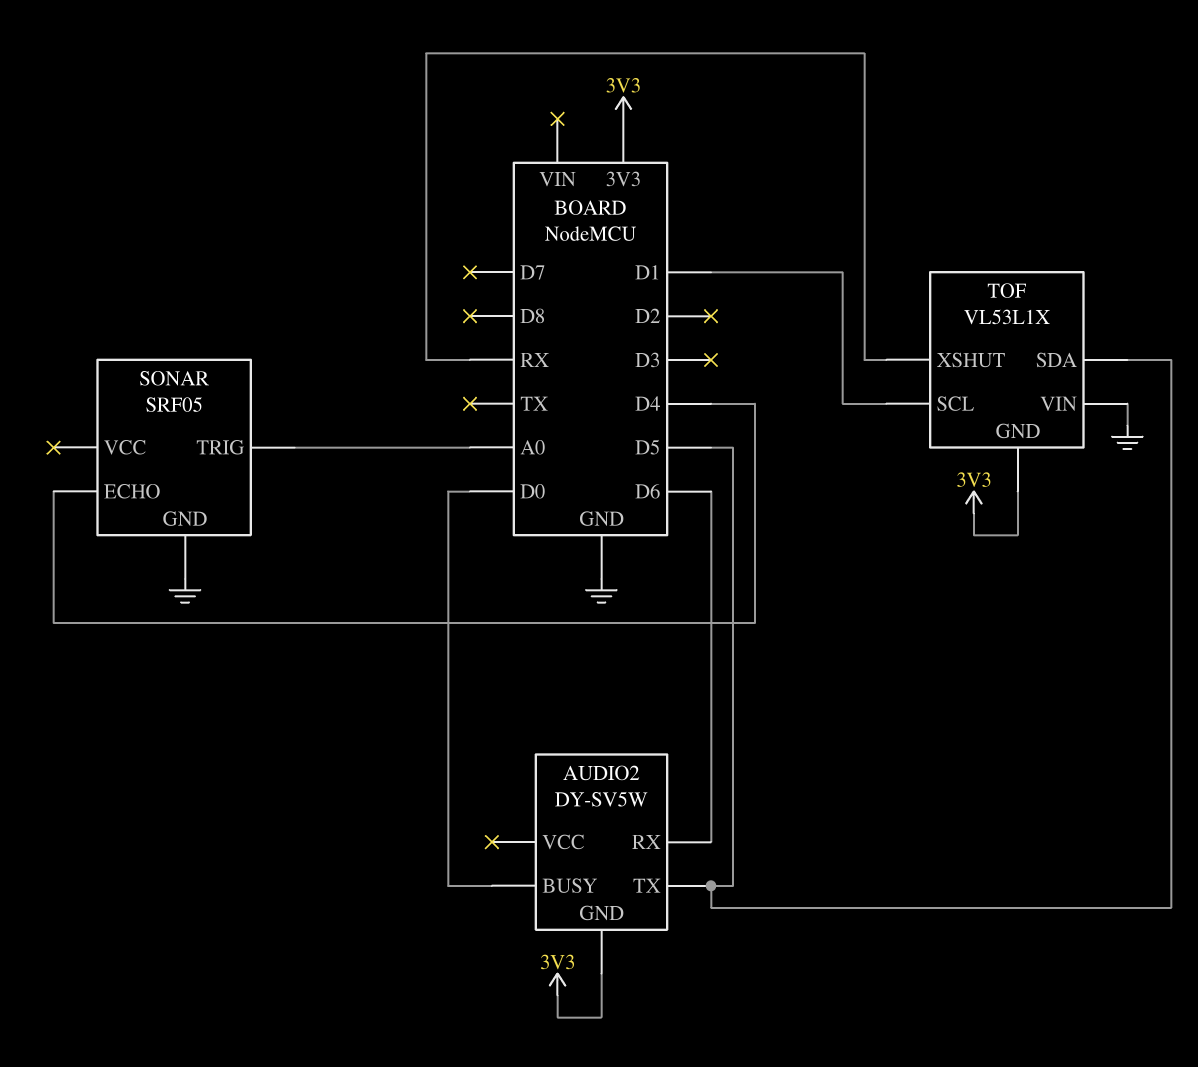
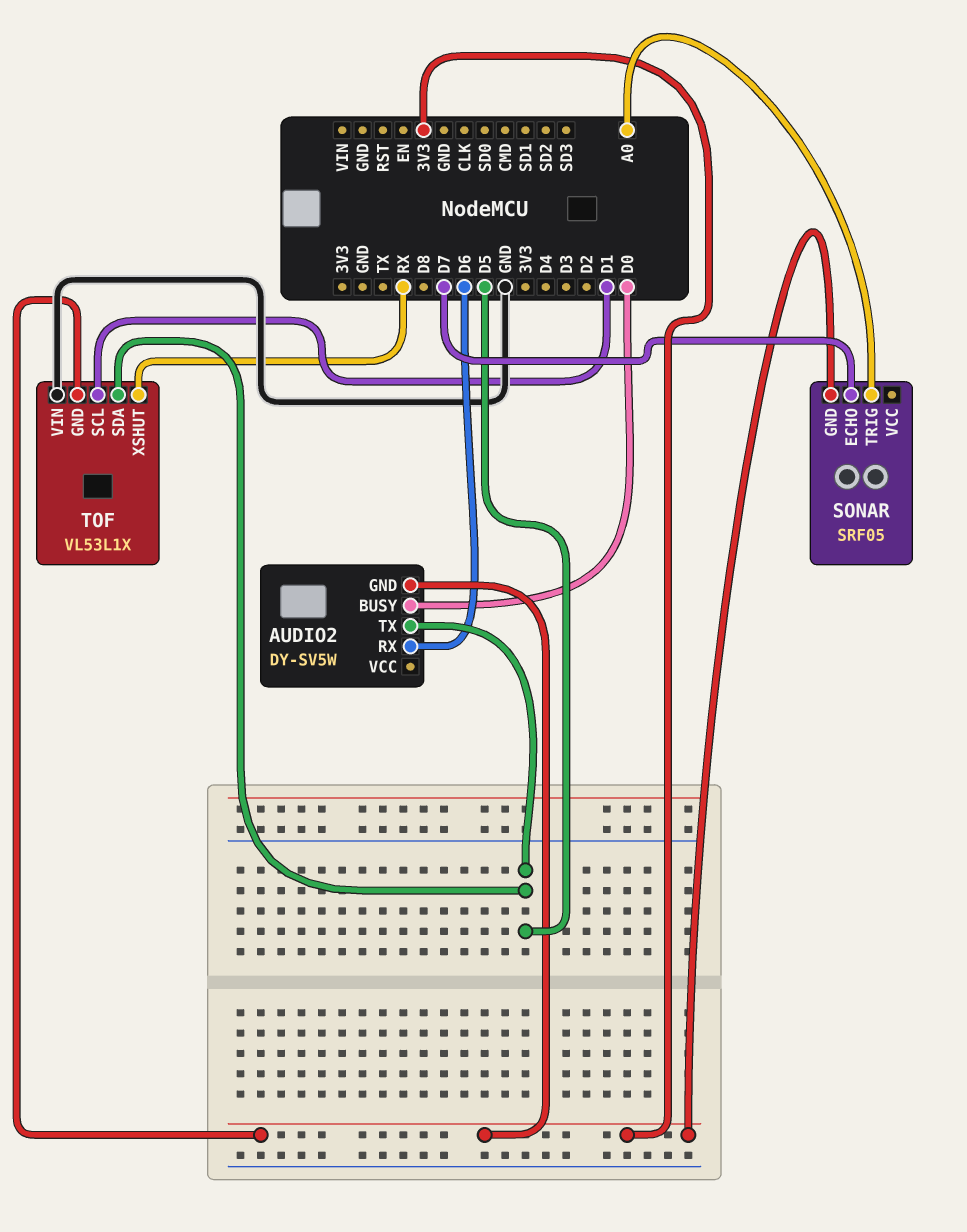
SONAR pin ECHO: D4 -> D7
SONAR pin GND: GND -> 3V3

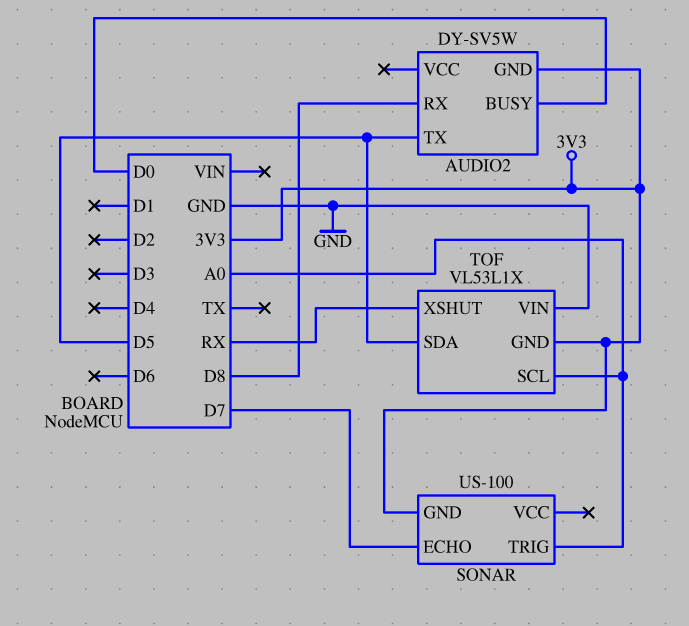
AUDIO2 pin RX: D6 -> D8
SONAR: SRF05 -> US-100
TOF pin SCL: D1 -> A0

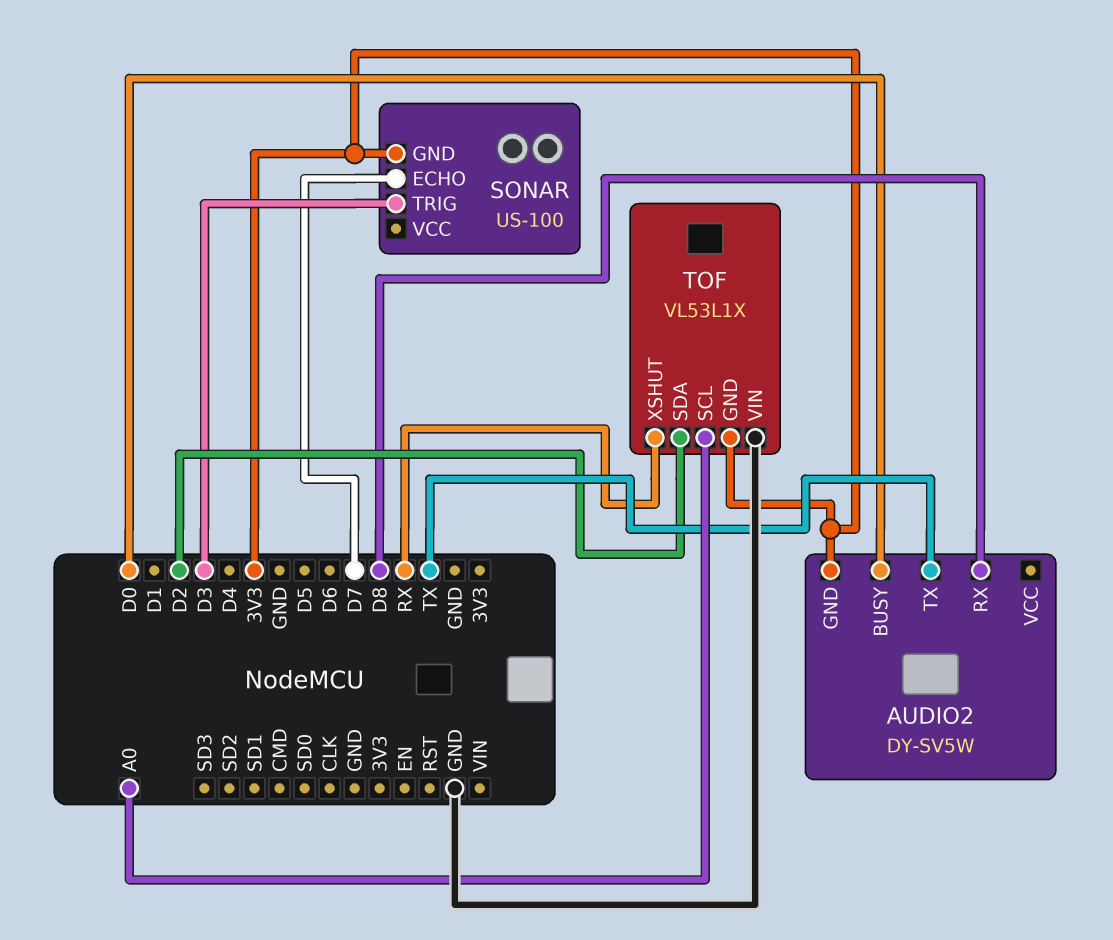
AUDIO2 pin TX: D5 -> TX
SONAR pin TRIG: A0 -> D3
TOF pin SDA: D5 -> D2

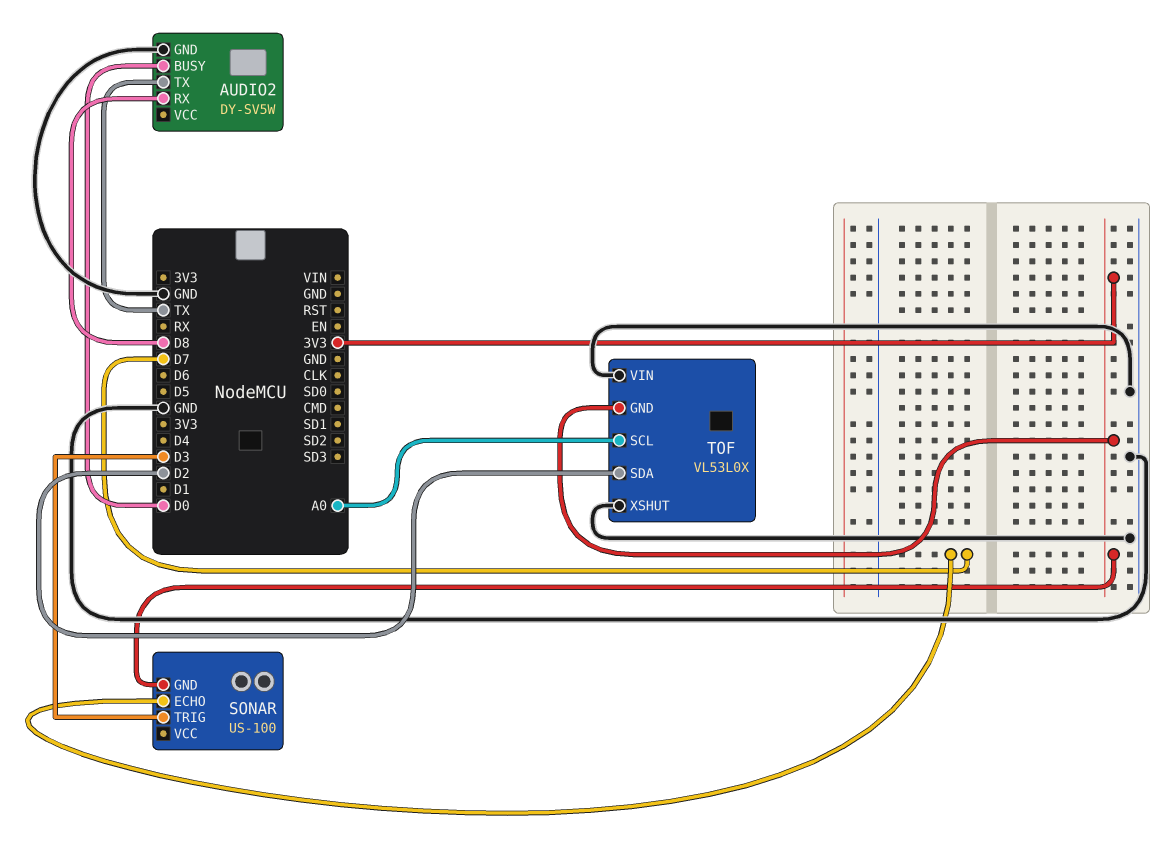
AUDIO2 pin GND: 3V3 -> GND
TOF: VL53L1X -> VL53L0X
TOF pin XSHUT: RX -> GND

